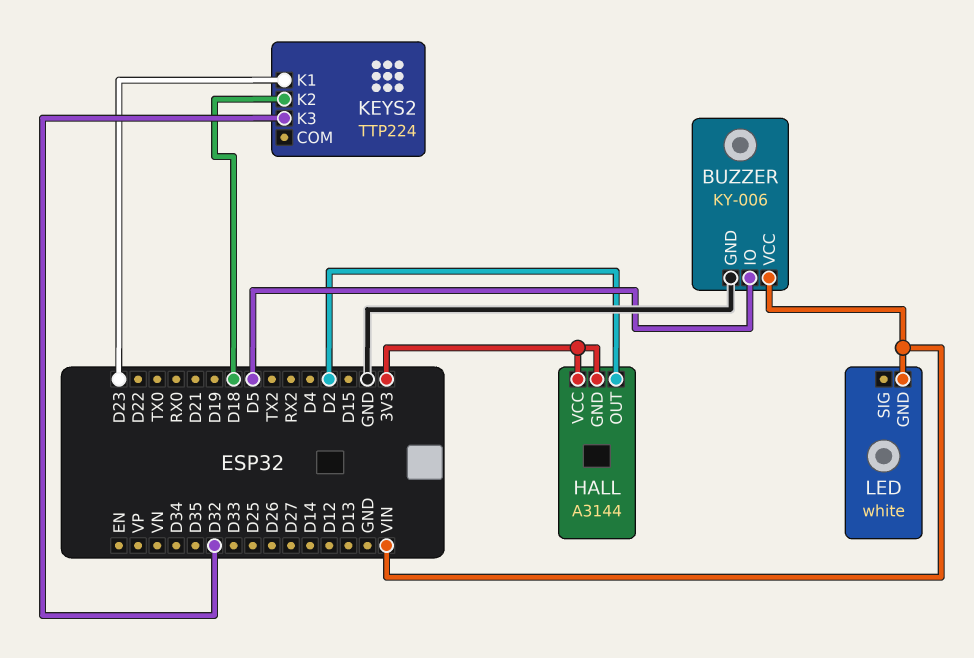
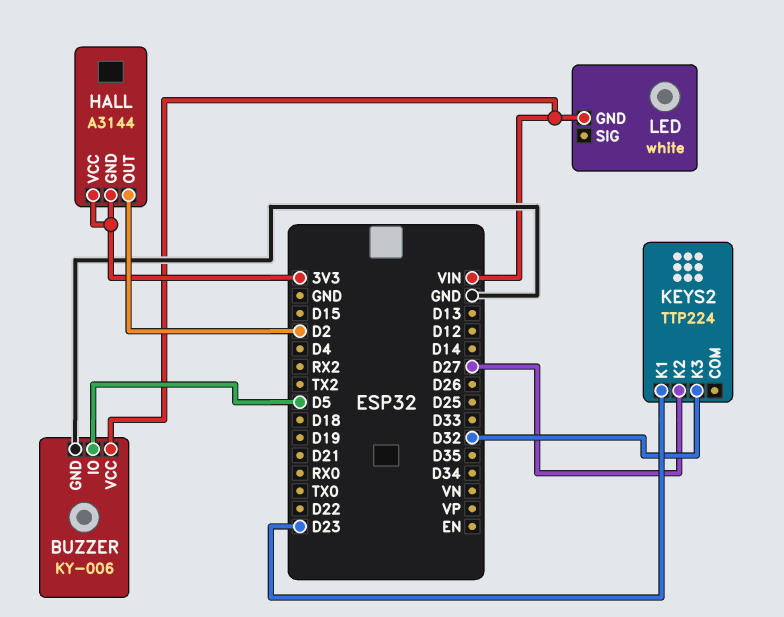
KEYS2 pin K2: D18 -> D27

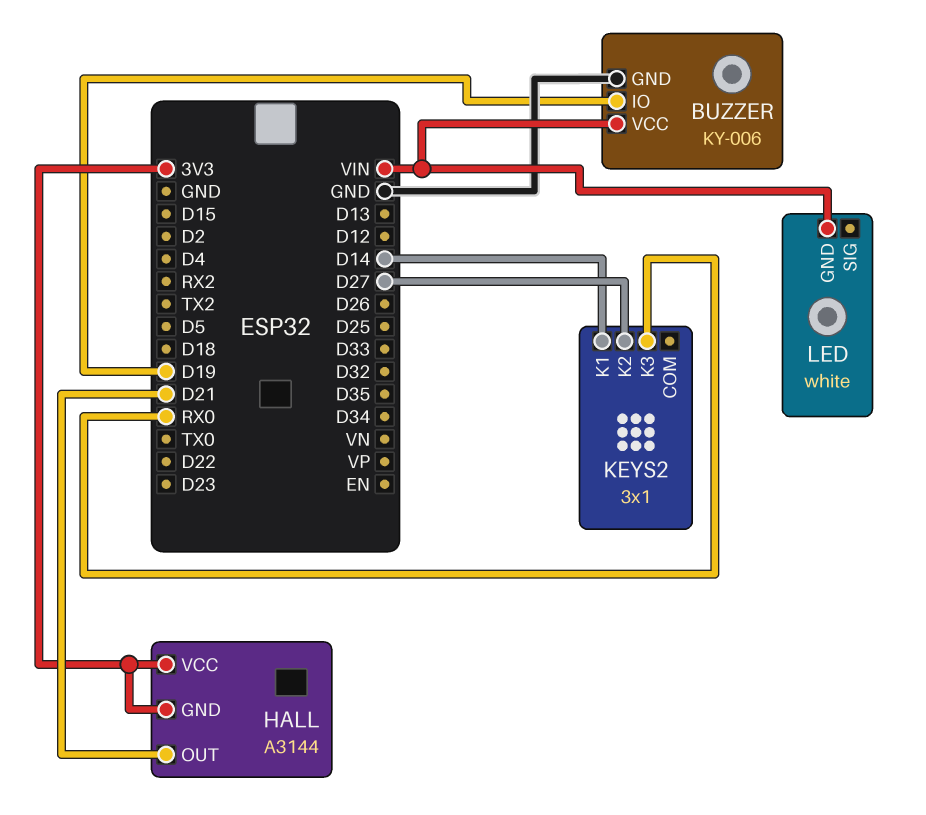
BUZZER pin IO: D5 -> D19
HALL pin OUT: D2 -> D21
KEYS2: TTP224 -> 3x1
KEYS2 pin K1: D23 -> D14
KEYS2 pin K3: D32 -> RX0

